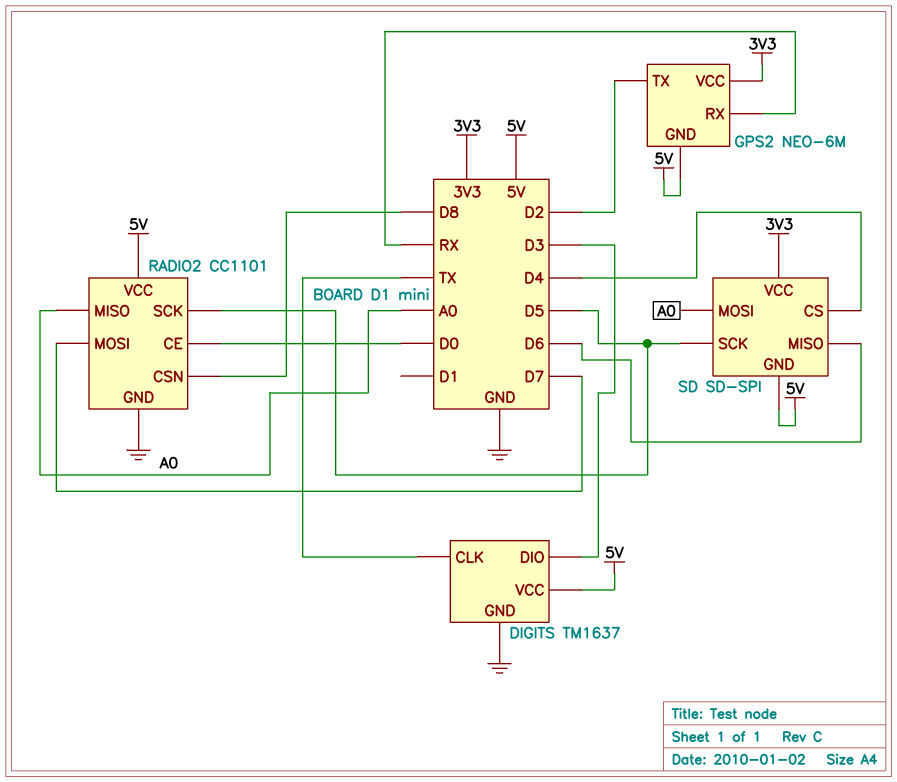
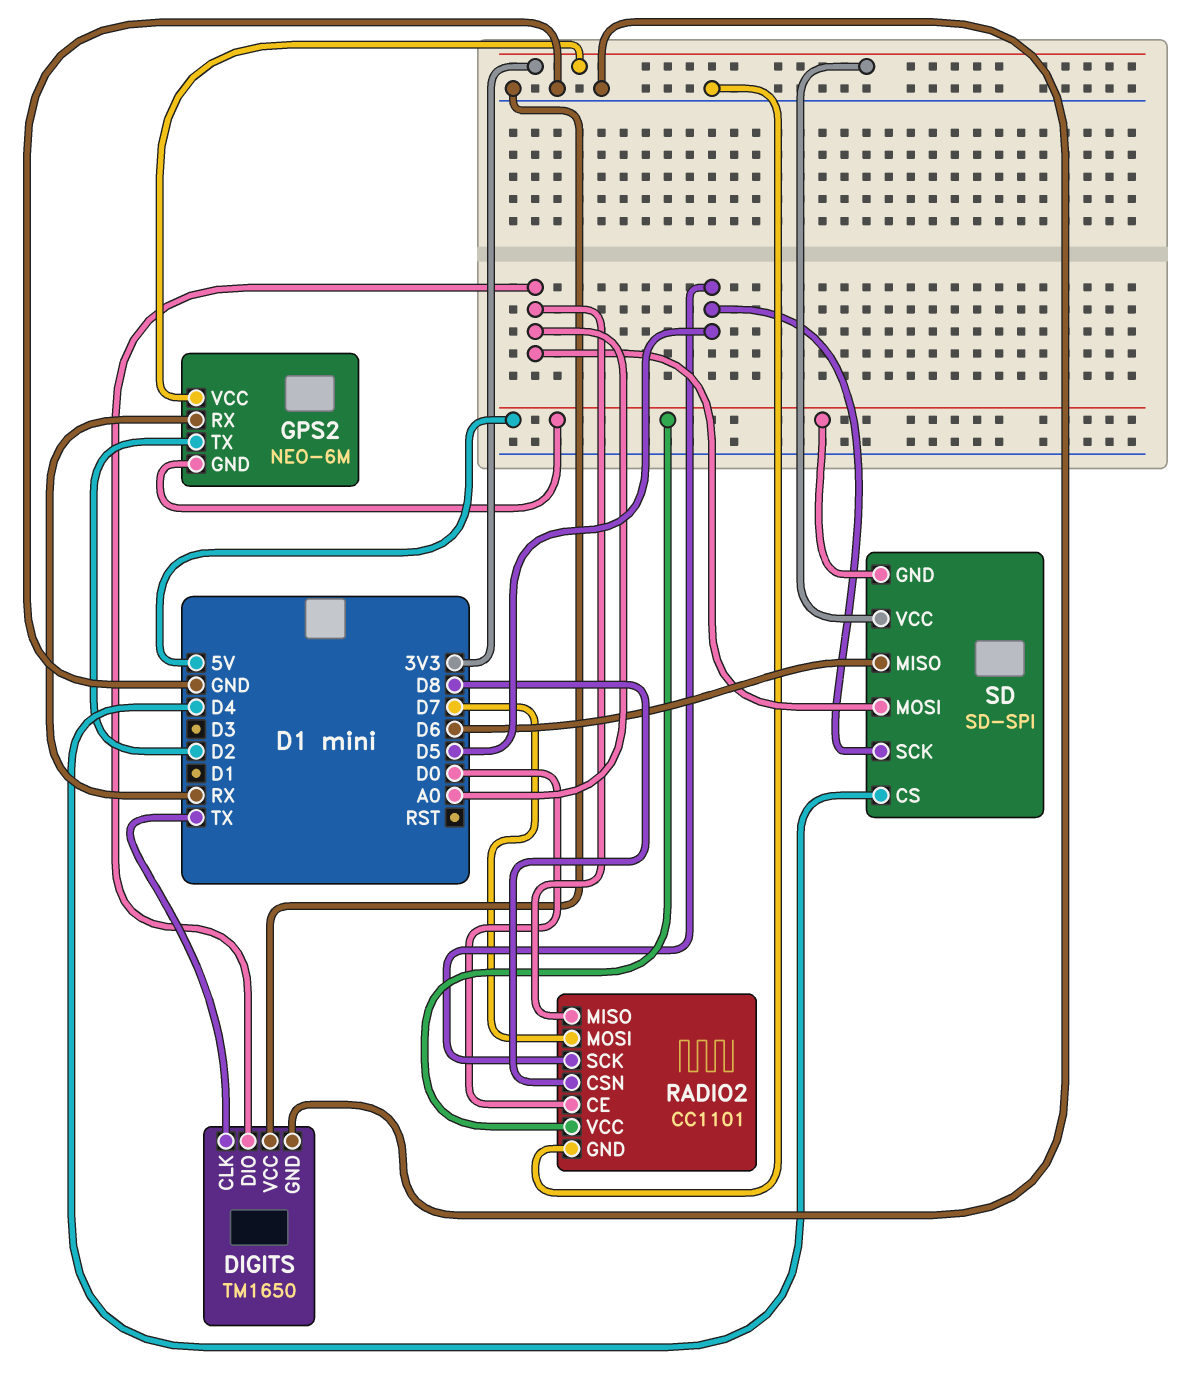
DIGITS: TM1637 -> TM1650
DIGITS pin DIO: D3 -> A0
DIGITS pin VCC: 5V -> GND

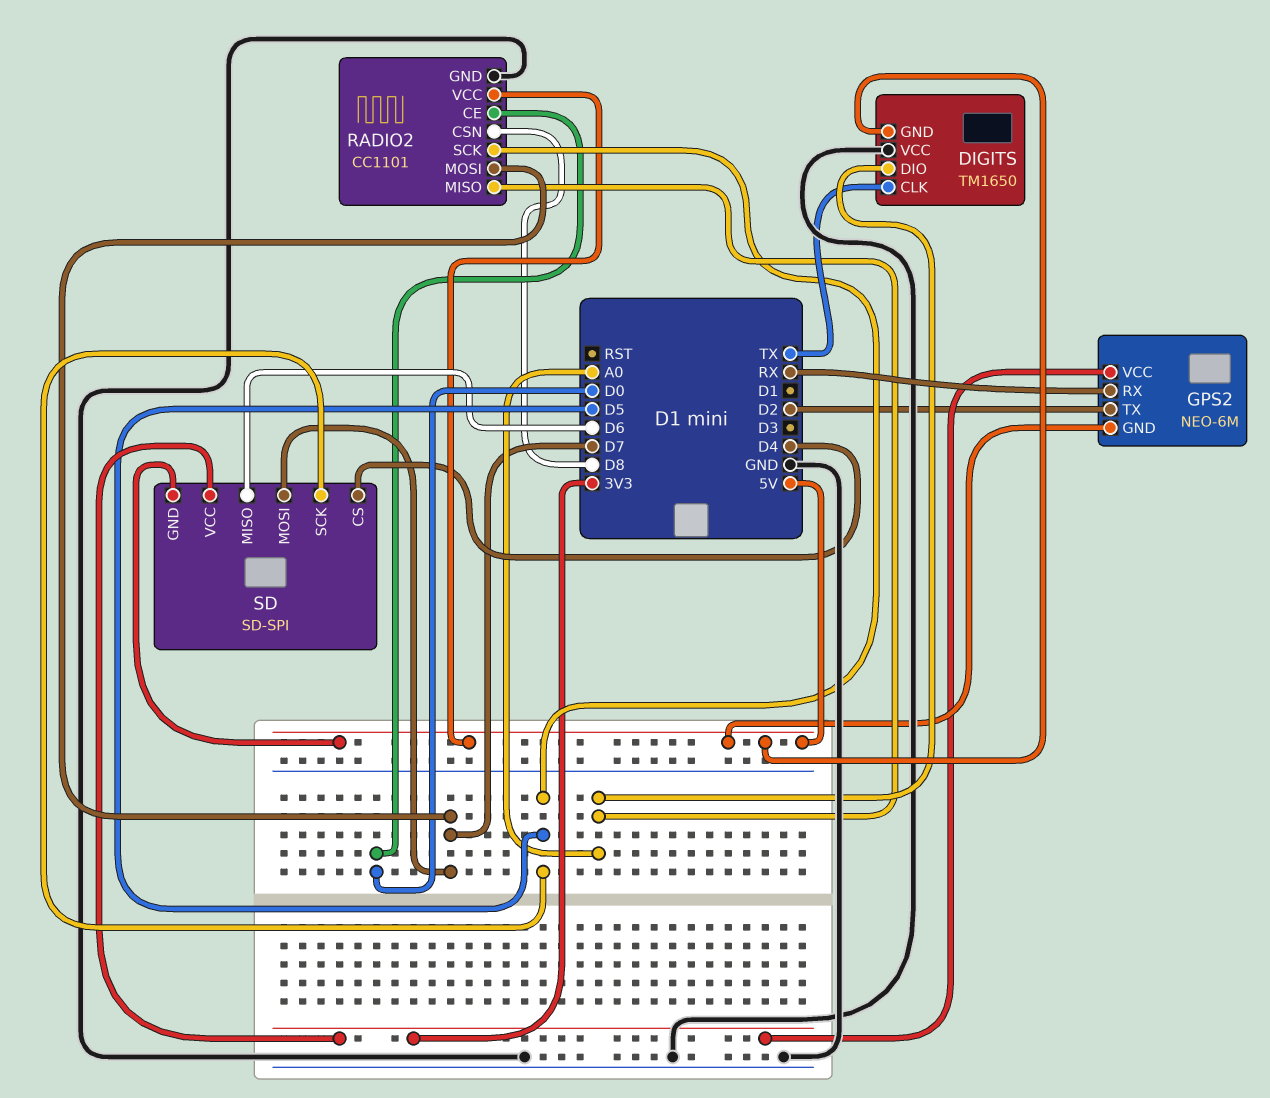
DIGITS pin GND: GND -> 5V
SD pin MOSI: A0 -> D7

